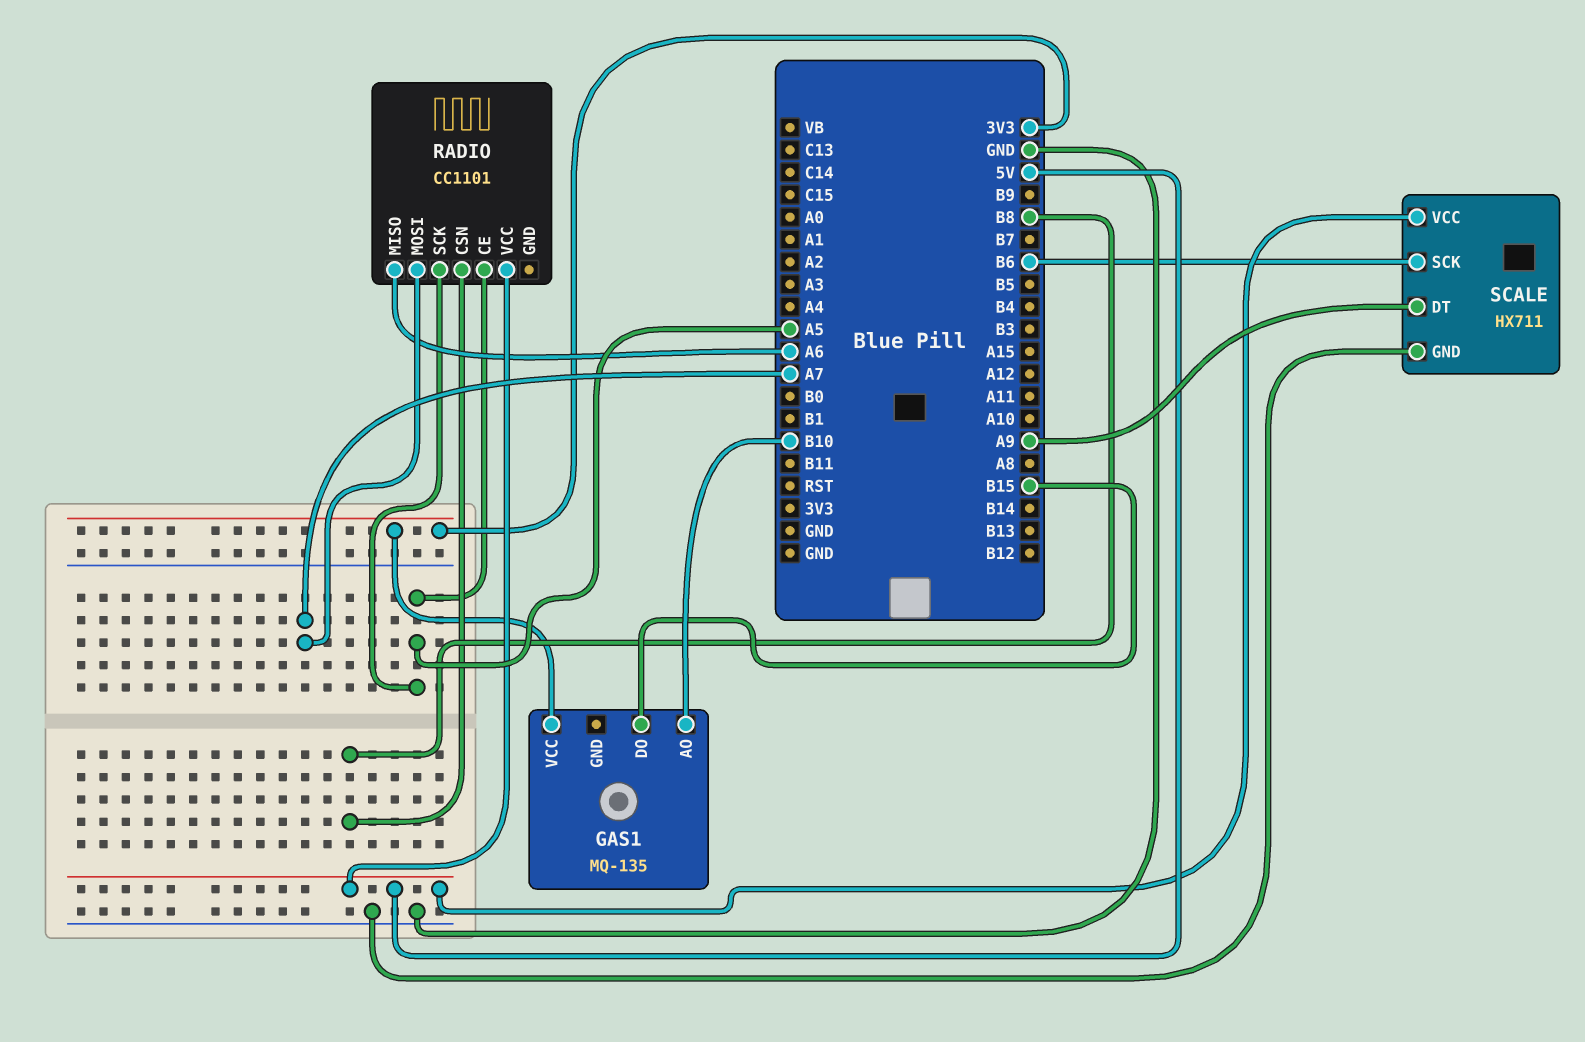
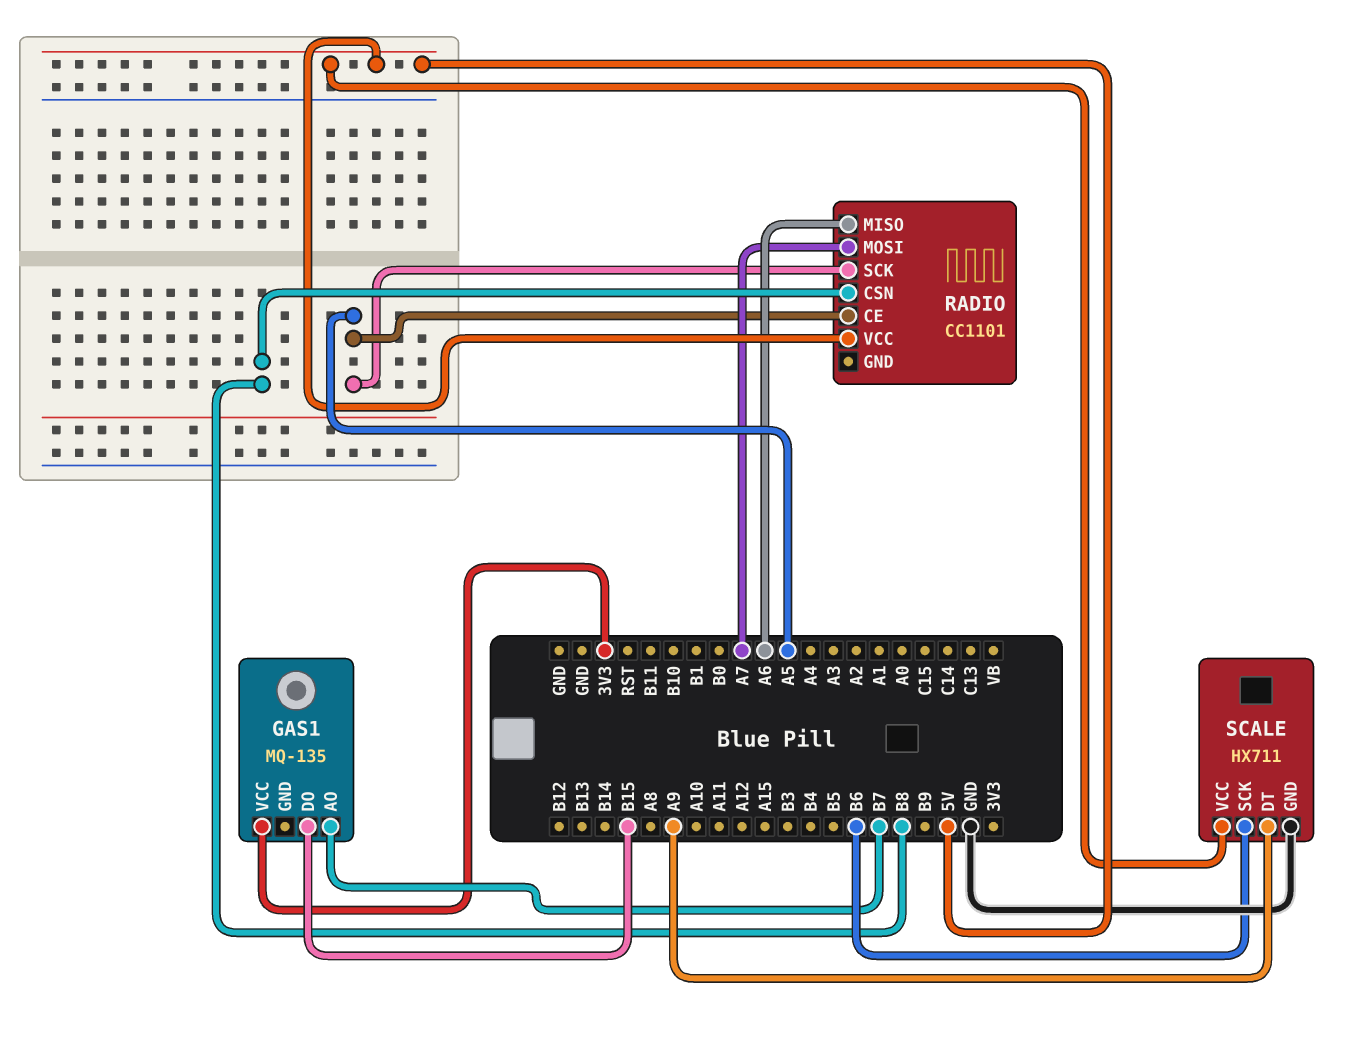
GAS1 pin AO: B10 -> B7

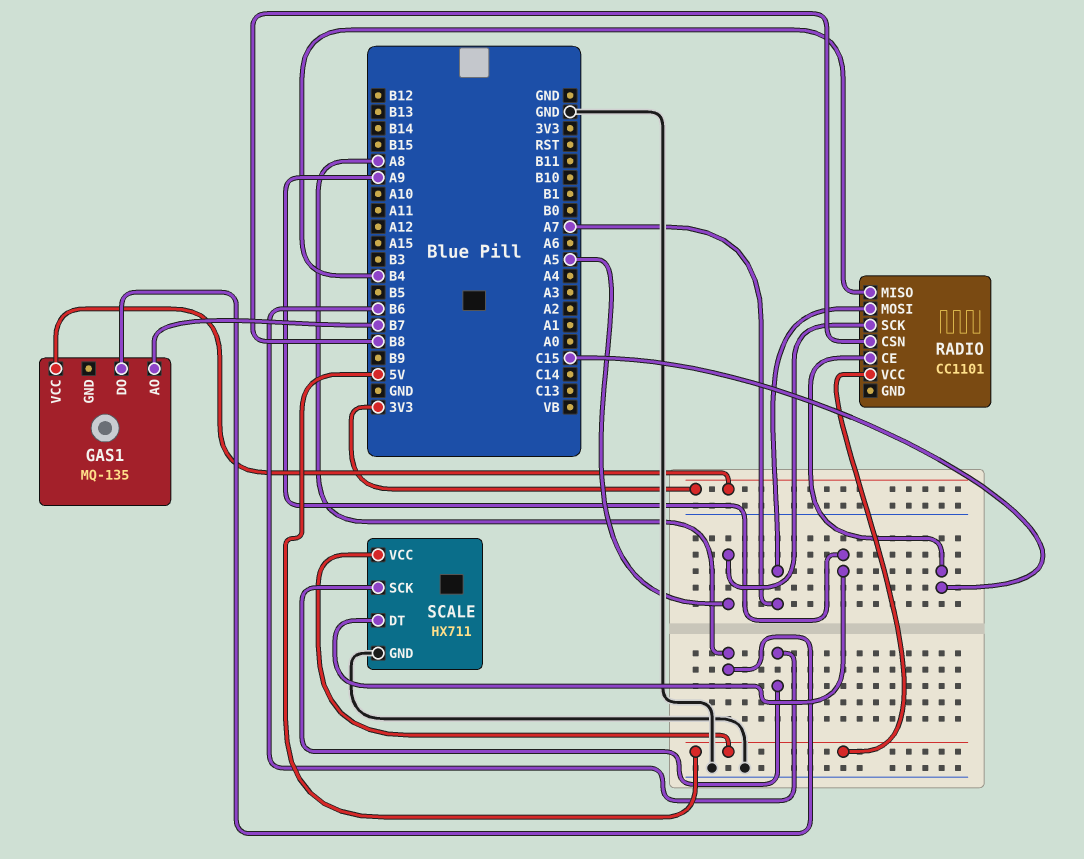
GAS1 pin DO: B15 -> A8
RADIO pin CE: A5 -> C15
RADIO pin MISO: A6 -> B4

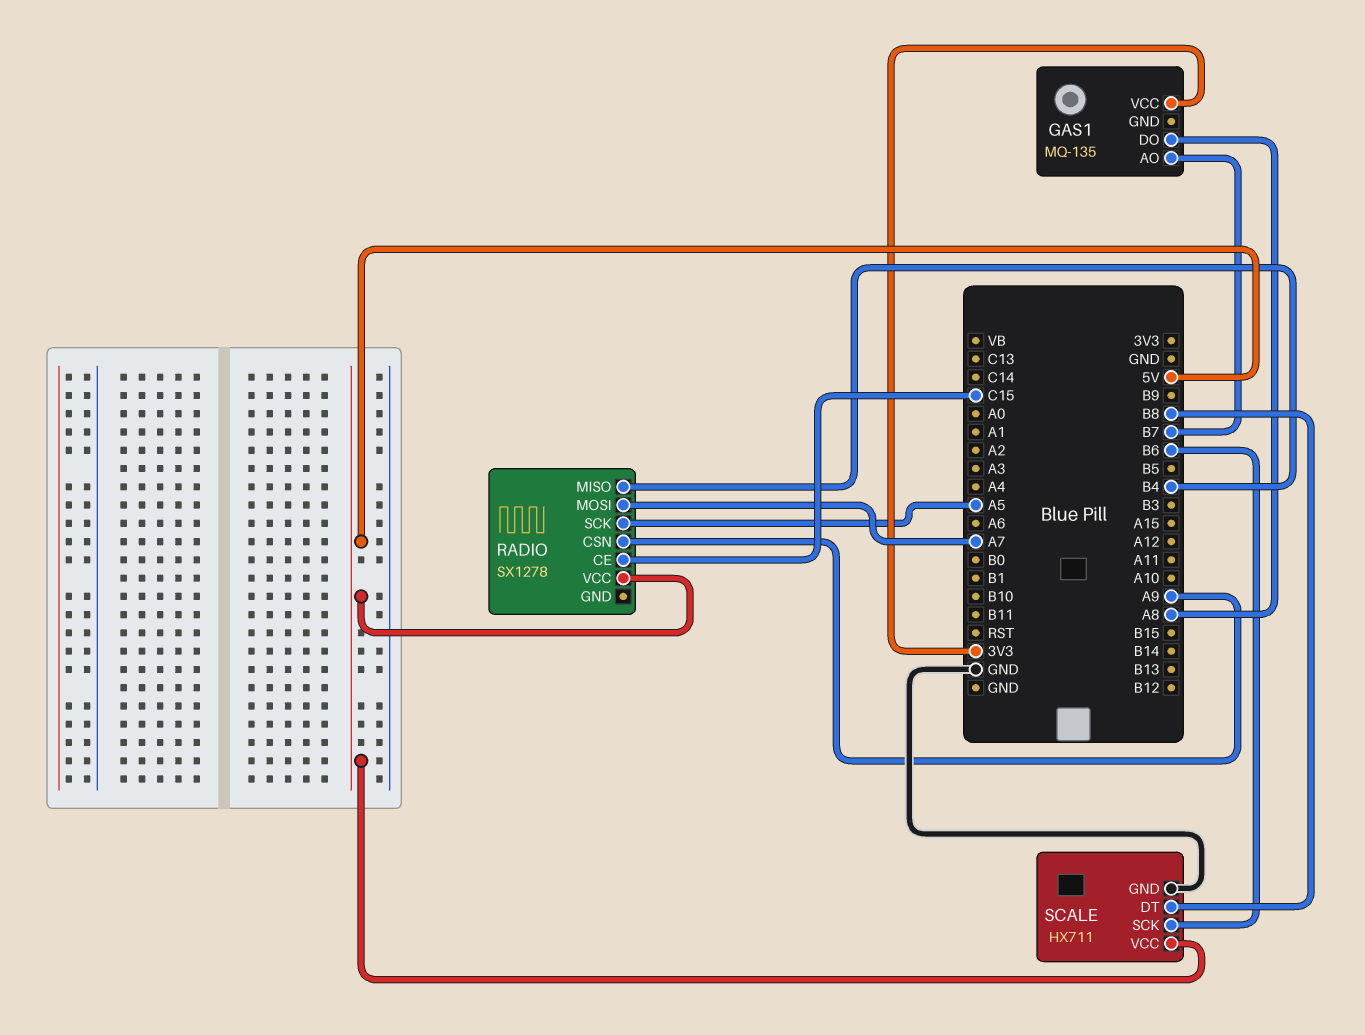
RADIO: CC1101 -> SX1278
RADIO pin CSN: B8 -> A9
SCALE pin DT: A9 -> B8

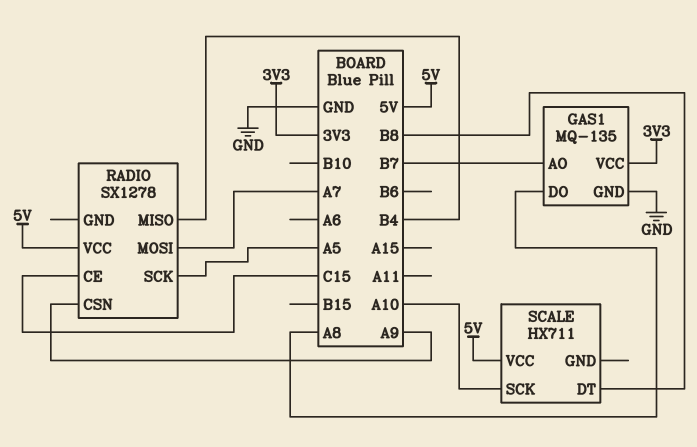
GAS1 pin GND: none -> GND
SCALE pin GND: GND -> none
SCALE pin SCK: B6 -> A10

